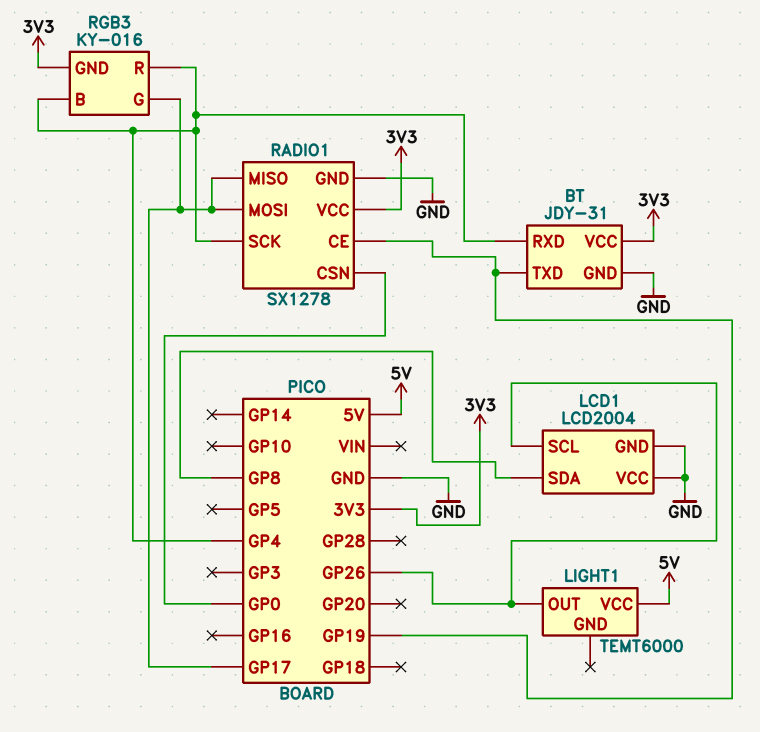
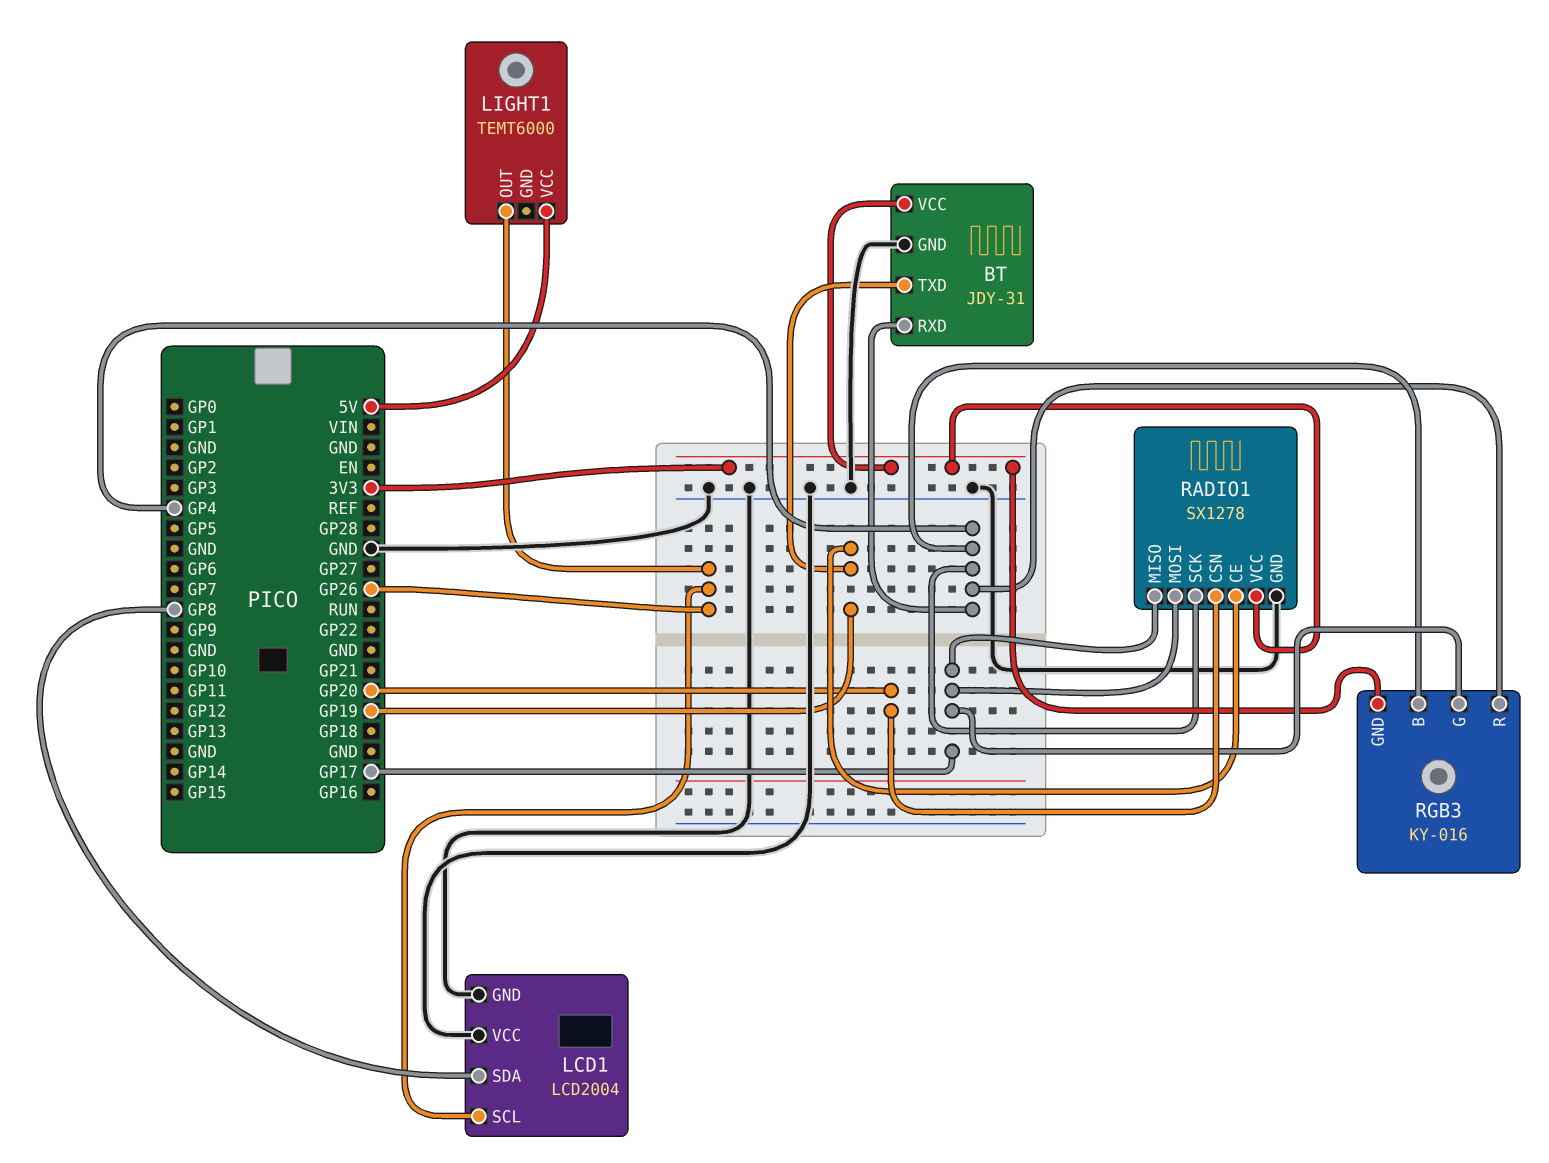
RADIO1 pin CSN: GP0 -> GP20

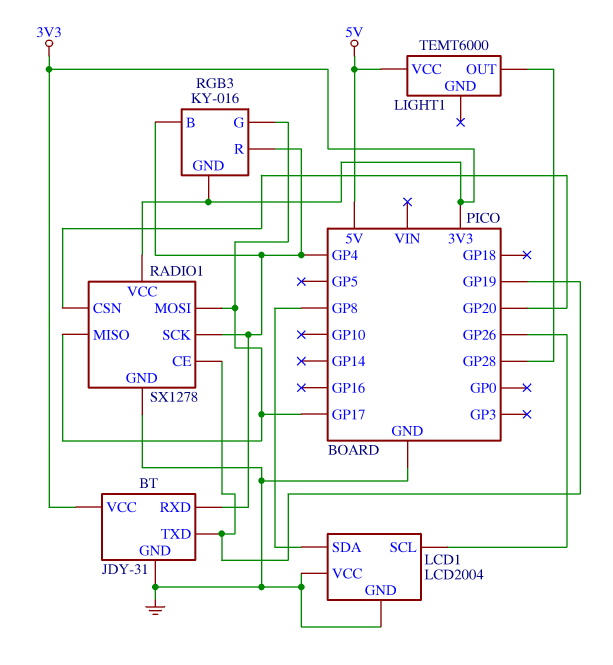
LIGHT1 pin OUT: GP26 -> GP28

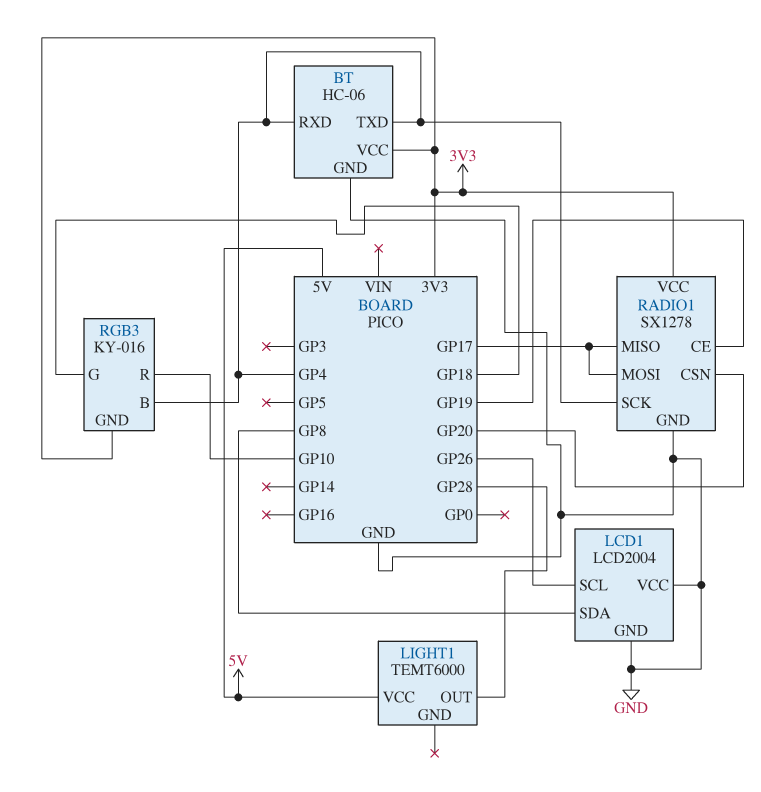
BT: JDY-31 -> HC-06
BT pin TXD: GP19 -> GP4
RGB3 pin G: GP17 -> GP18
RGB3 pin R: GP4 -> GP10

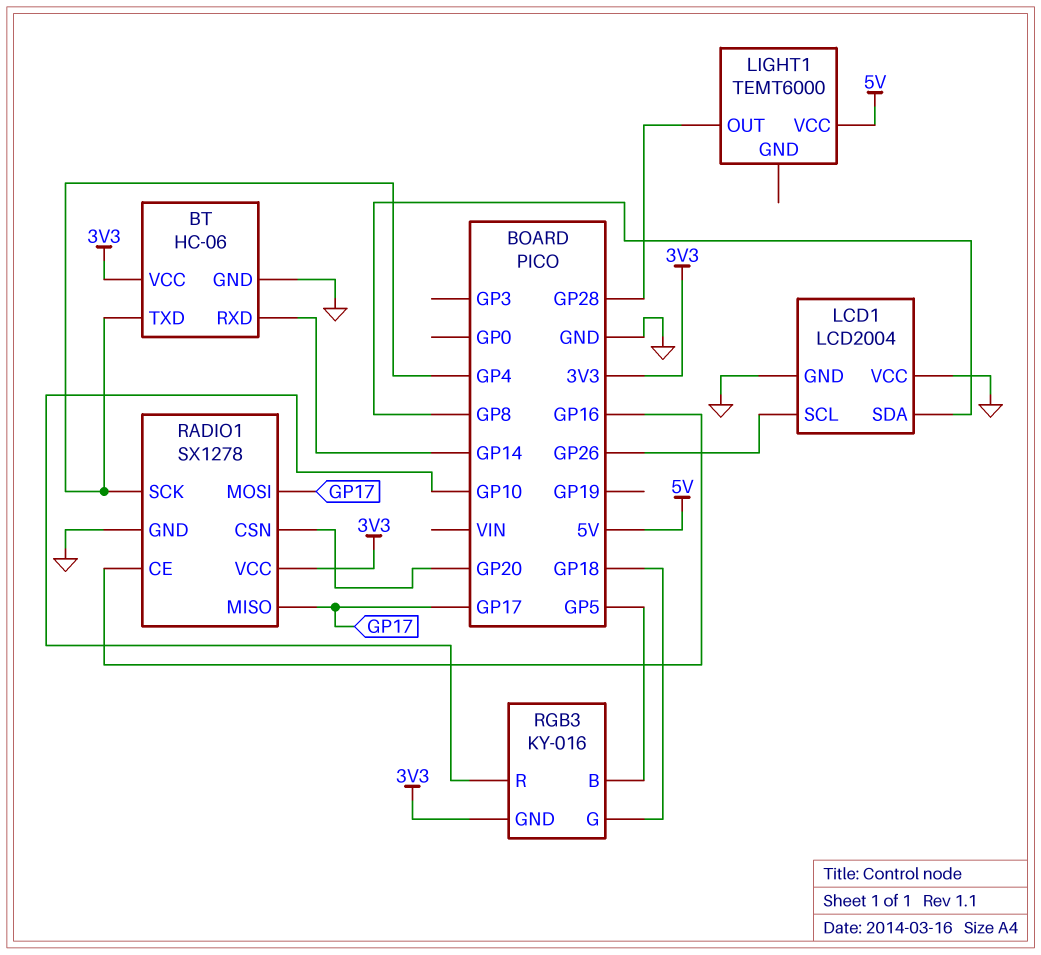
BT pin RXD: GP4 -> GP14
RADIO1 pin CE: GP19 -> GP16
RGB3 pin B: GP4 -> GP5

